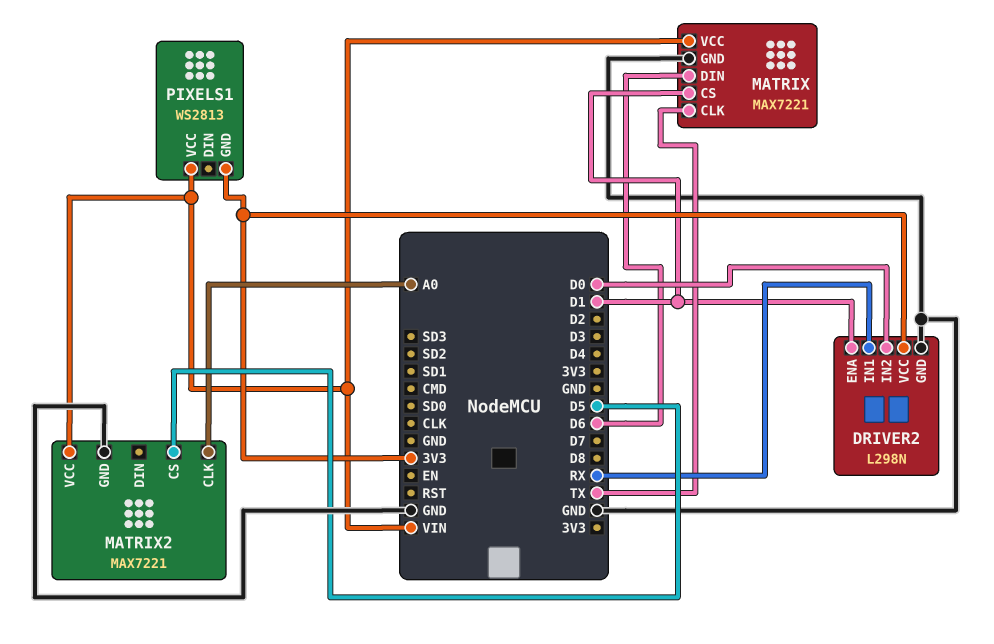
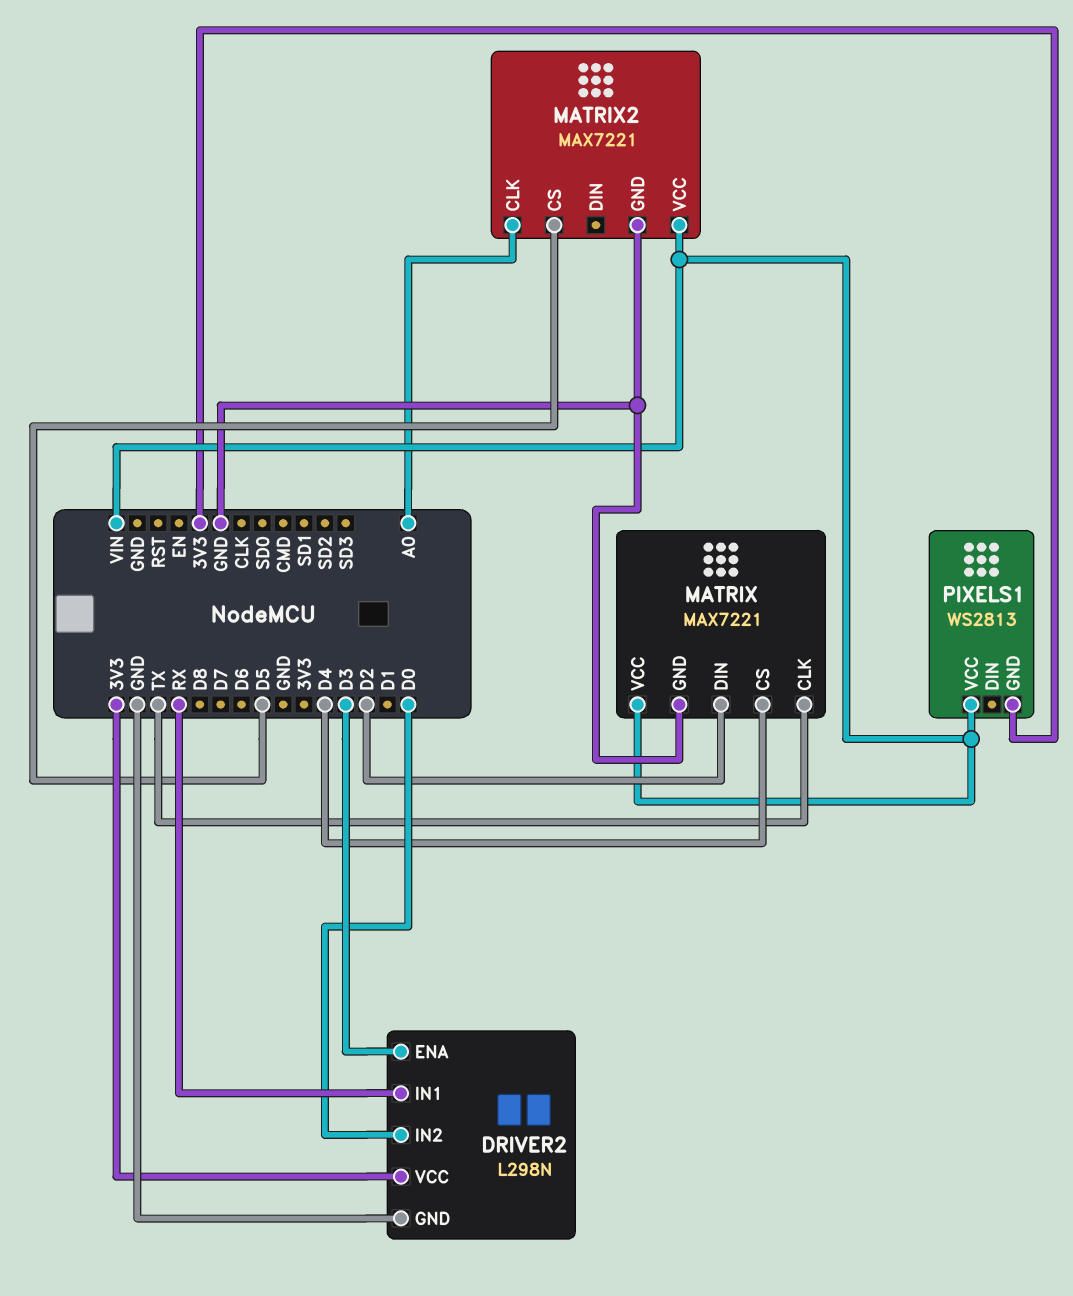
DRIVER2 pin ENA: D1 -> D3
MATRIX pin CS: D1 -> D4
MATRIX pin DIN: D6 -> D2

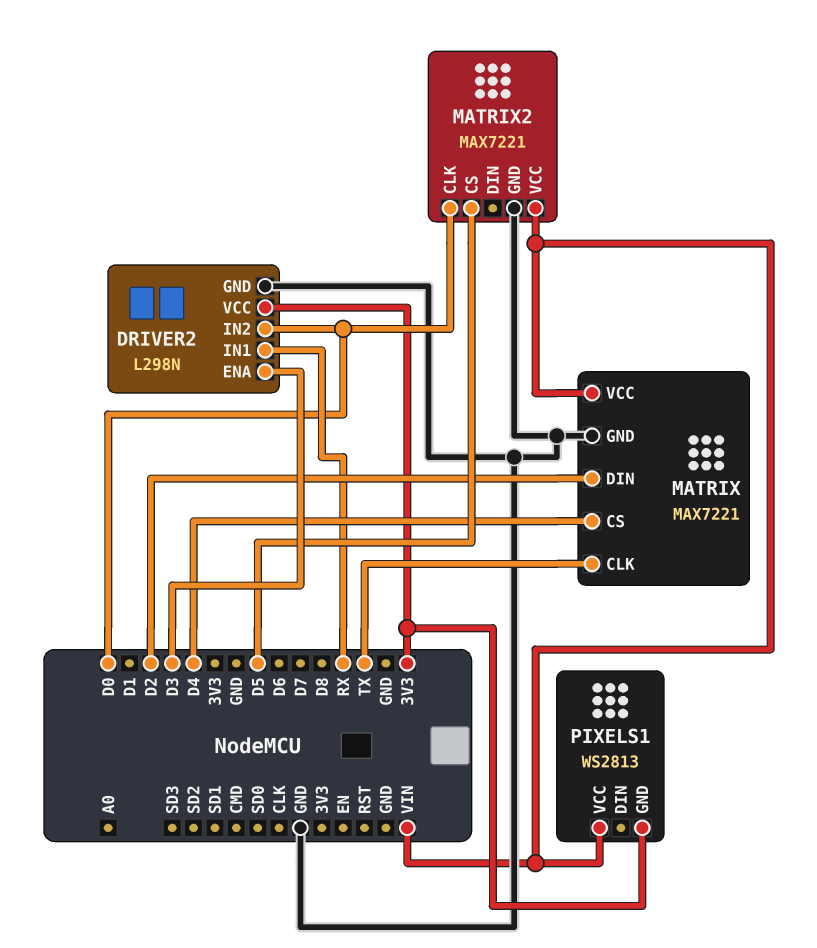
MATRIX2 pin CLK: A0 -> D0

